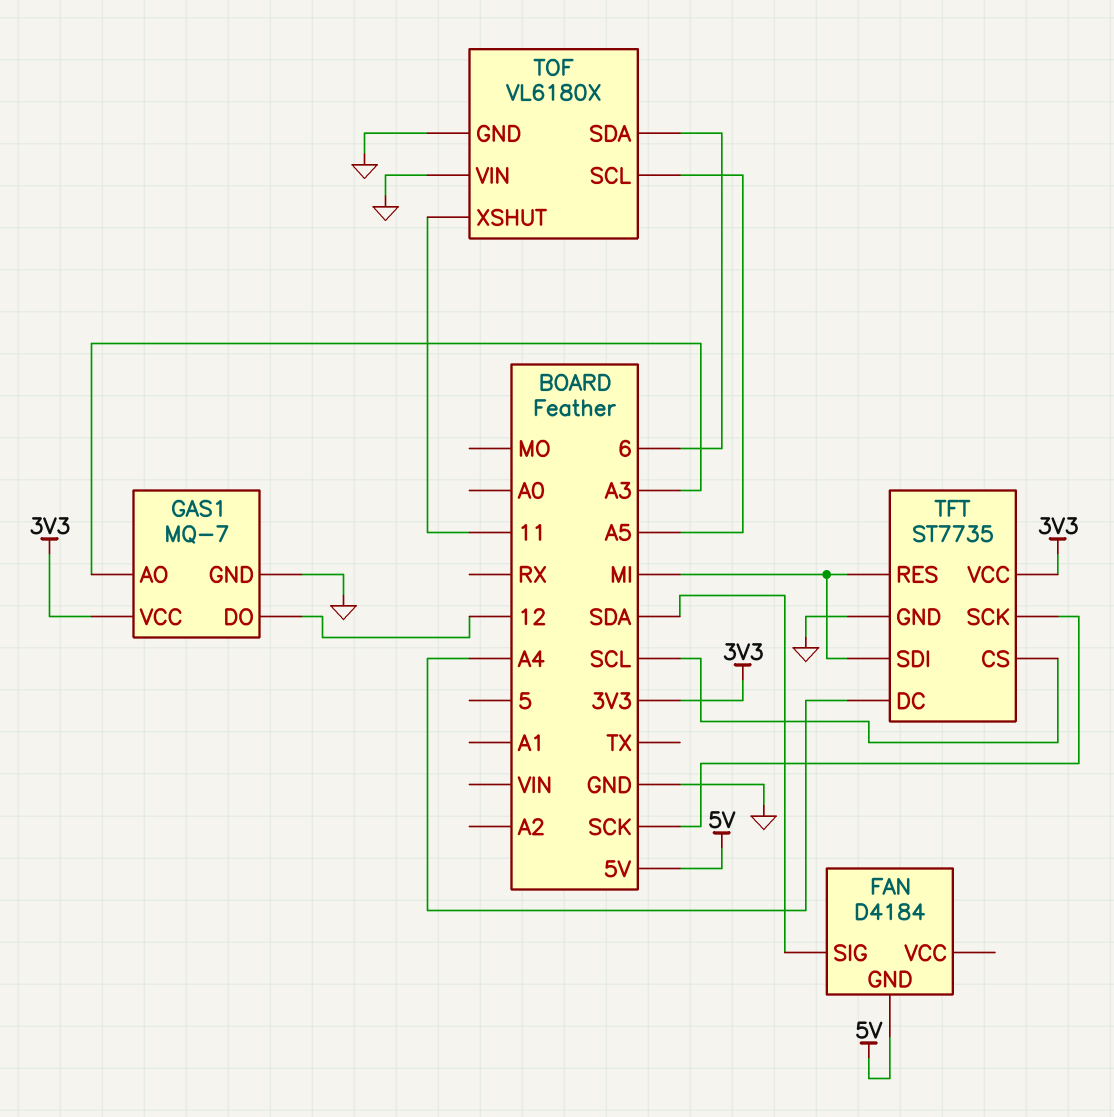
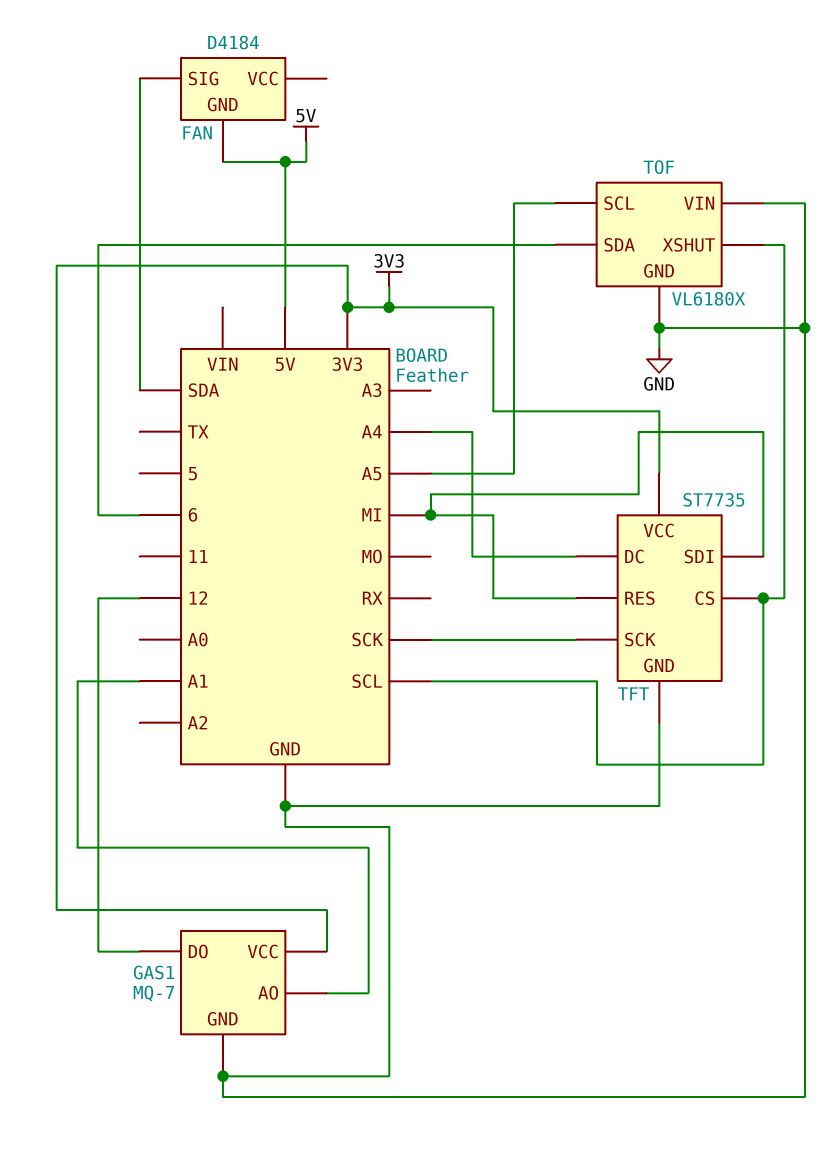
GAS1 pin AO: A3 -> A1
TOF pin XSHUT: 11 -> SCL

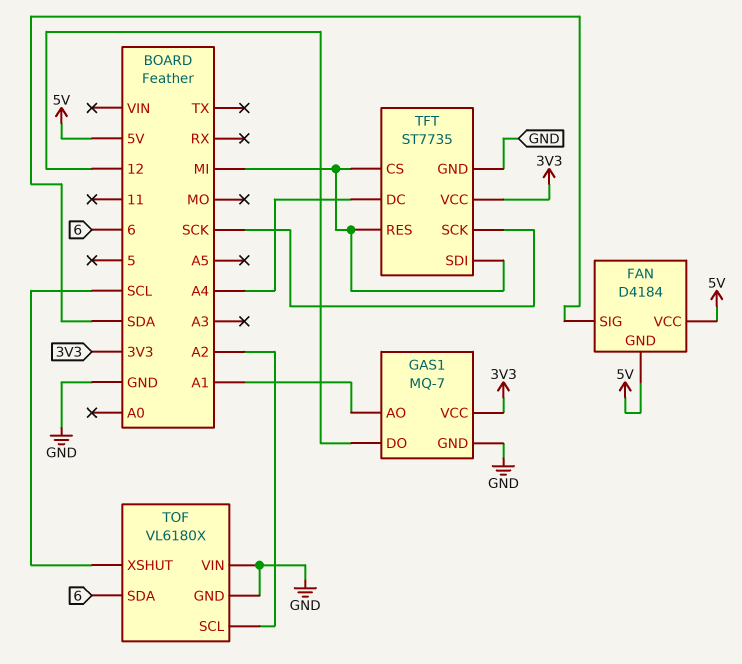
FAN pin VCC: none -> 5V
TFT pin CS: SCL -> MI
TOF pin SCL: A5 -> A2

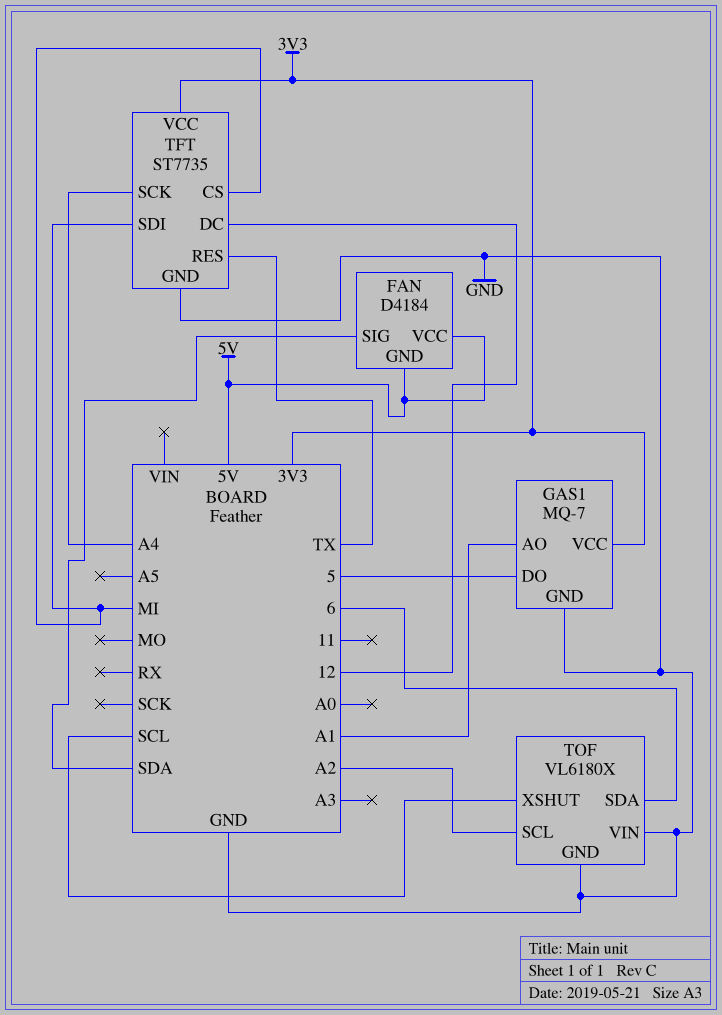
GAS1 pin DO: 12 -> 5
TFT pin DC: A4 -> 12
TFT pin RES: MI -> TX
TFT pin SCK: SCK -> A4

